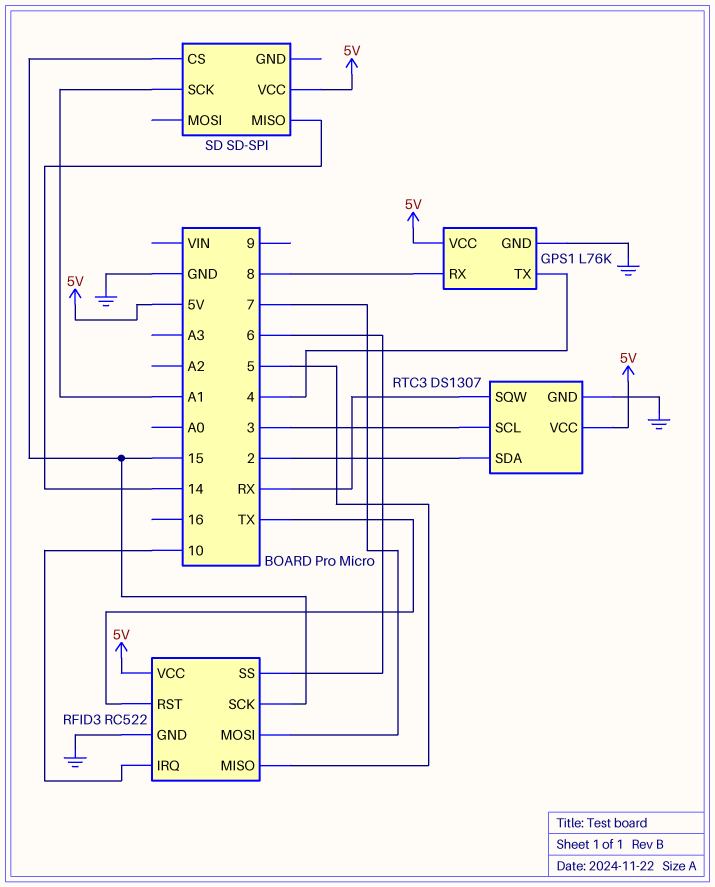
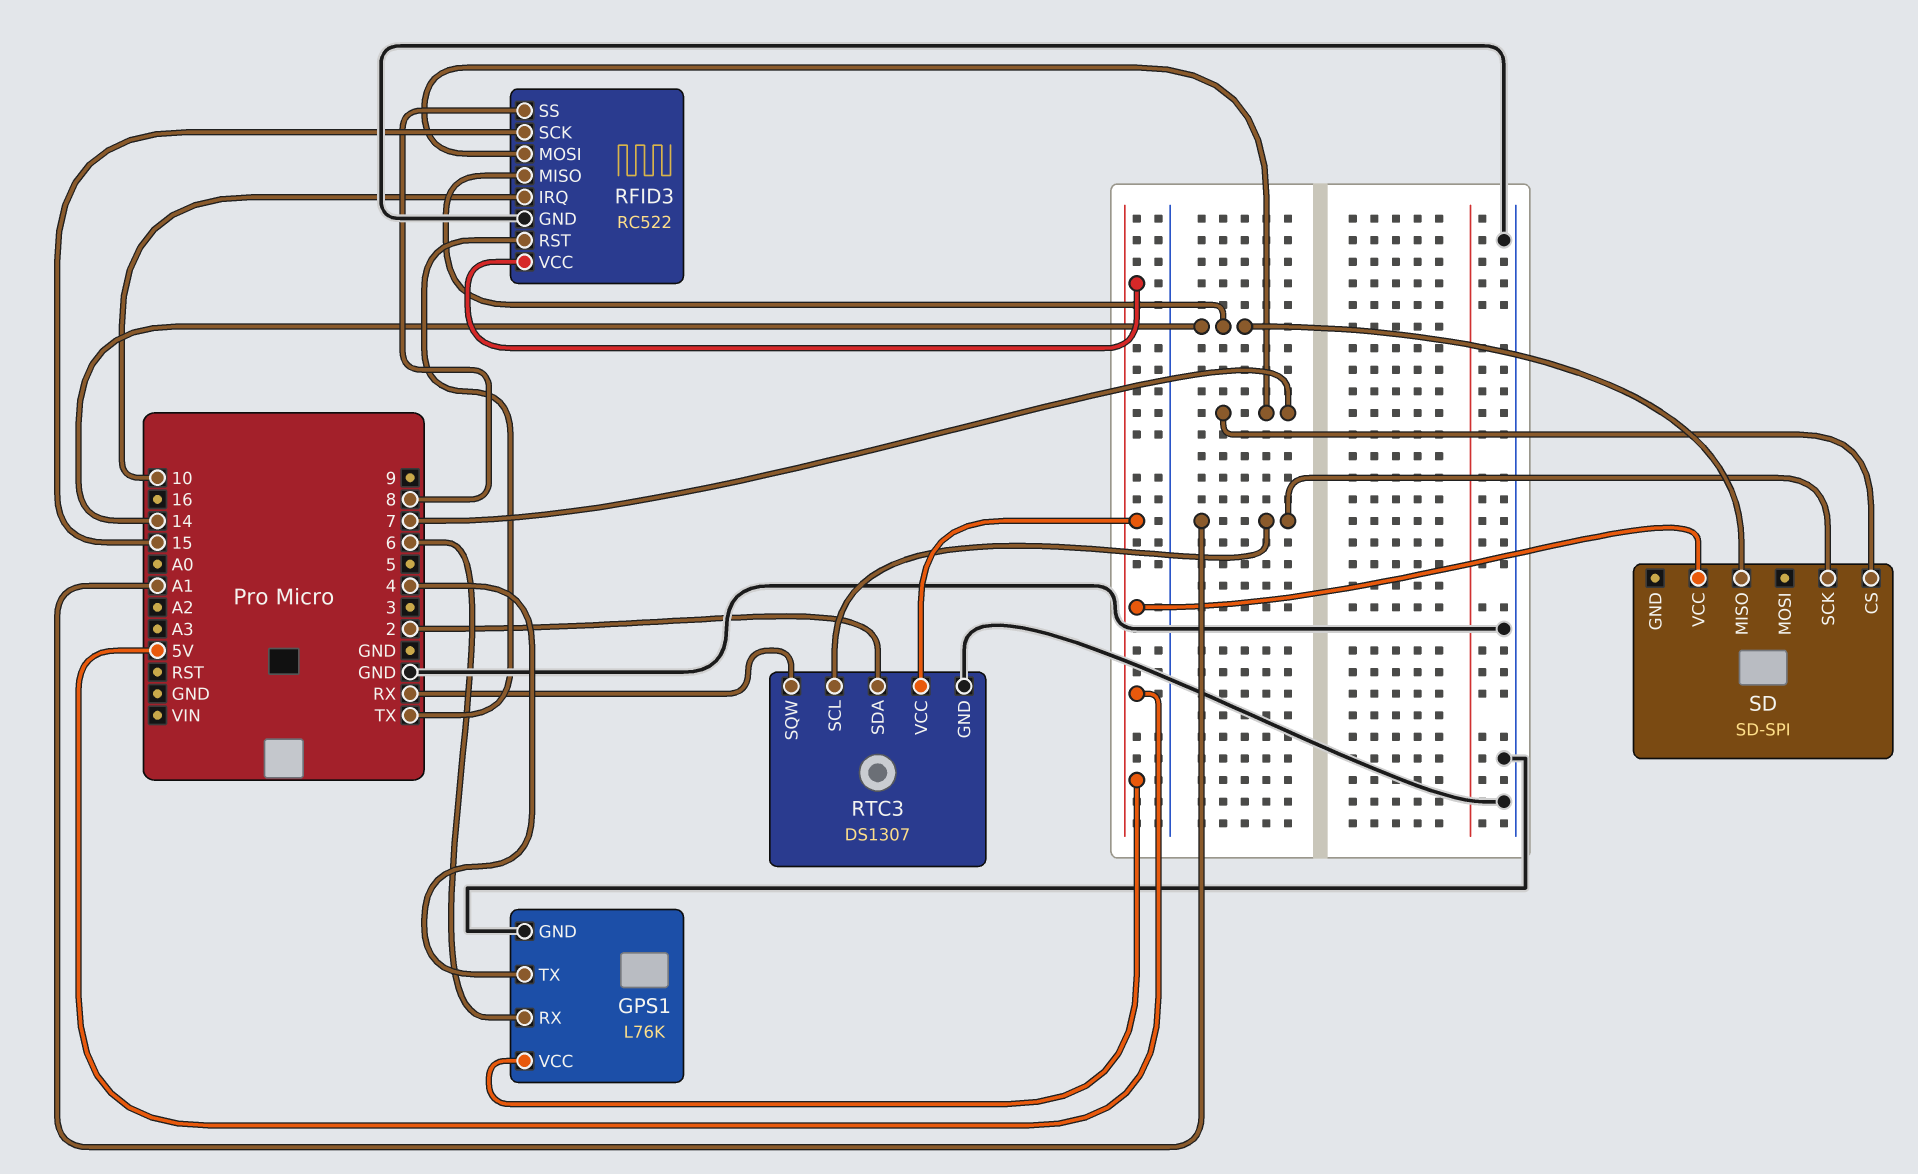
GPS1 pin RX: 8 -> 6
RFID3 pin MISO: 5 -> 14
RFID3 pin SS: 6 -> 8
RTC3 pin SCL: 3 -> A1
SD pin CS: 15 -> 7

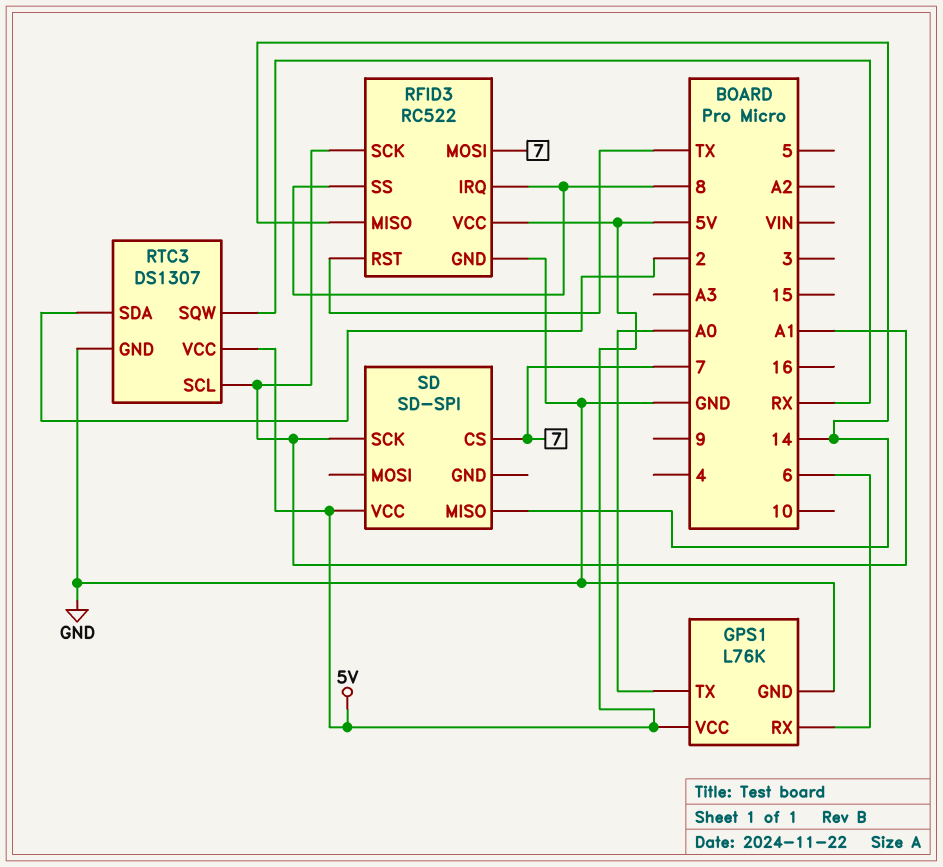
GPS1 pin TX: 4 -> A0
RFID3 pin IRQ: 10 -> 8
RFID3 pin SCK: 15 -> A1

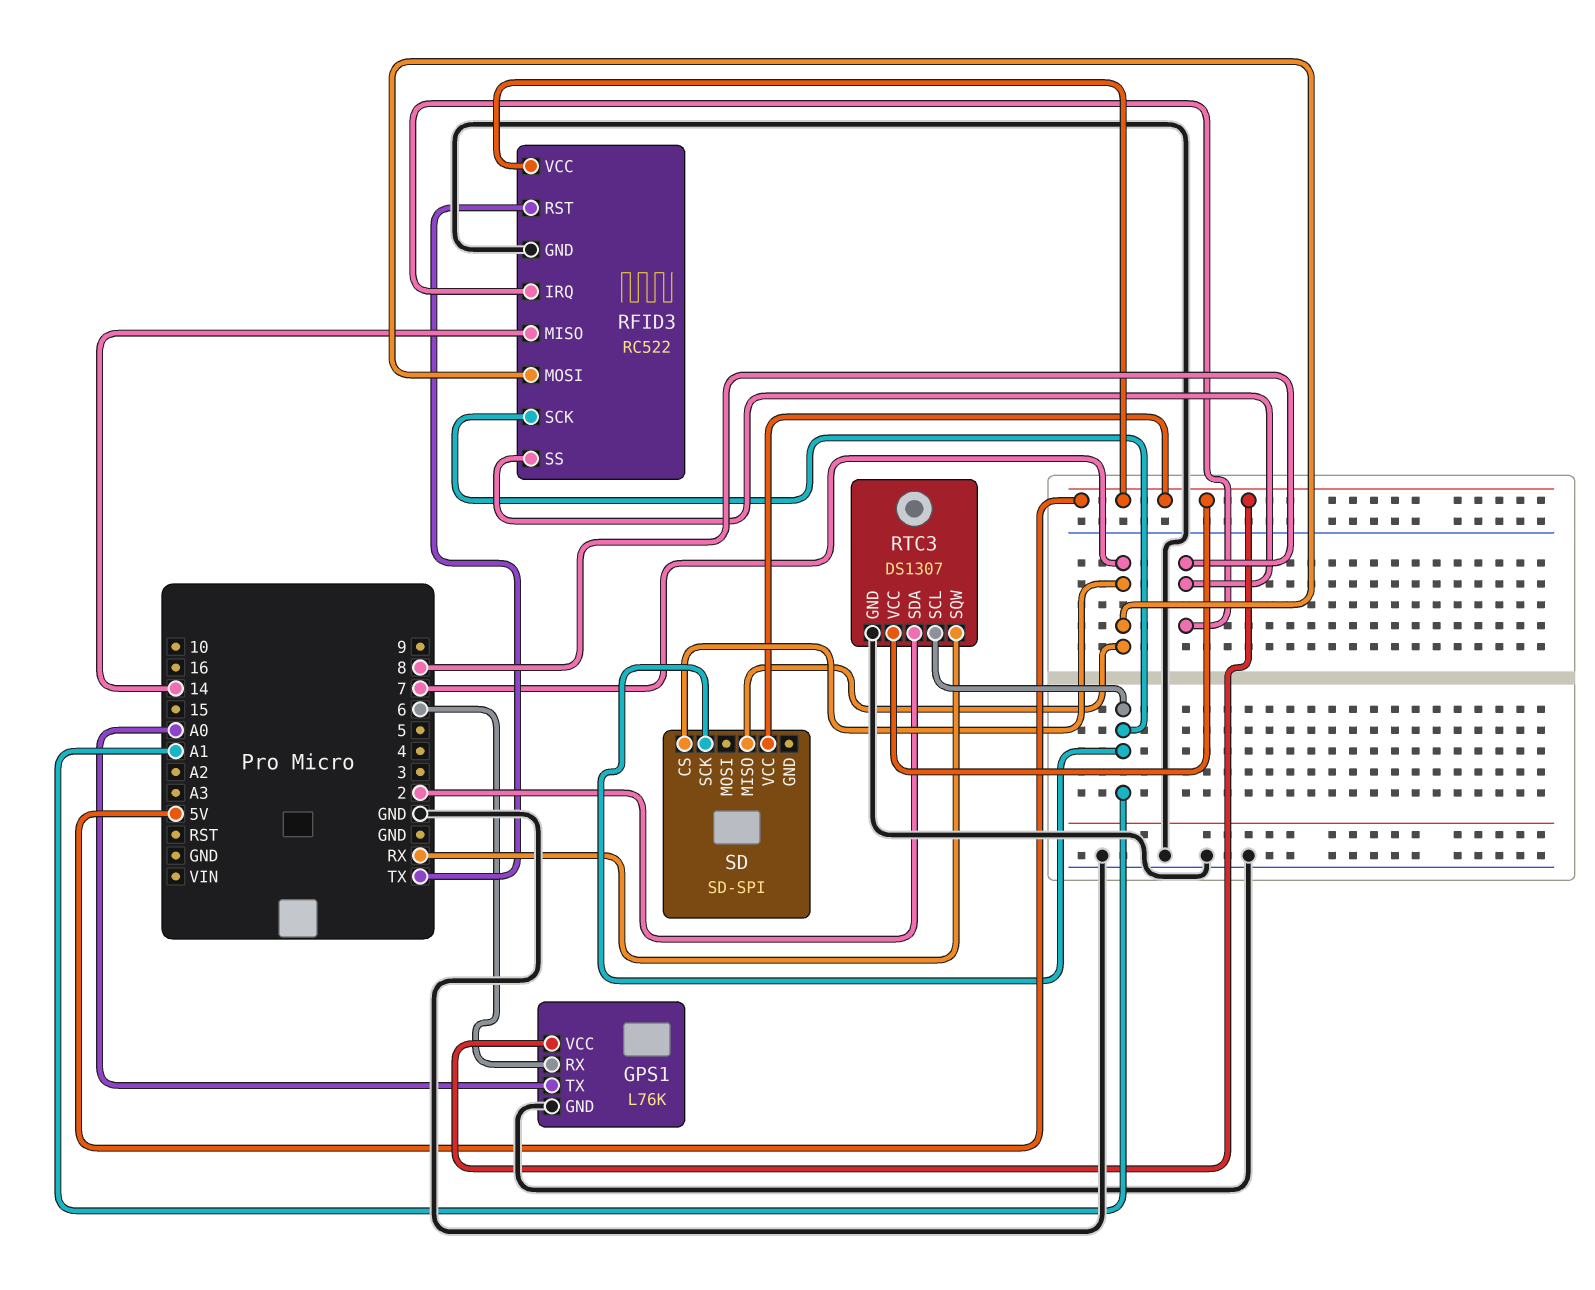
SD pin MISO: 14 -> 7

